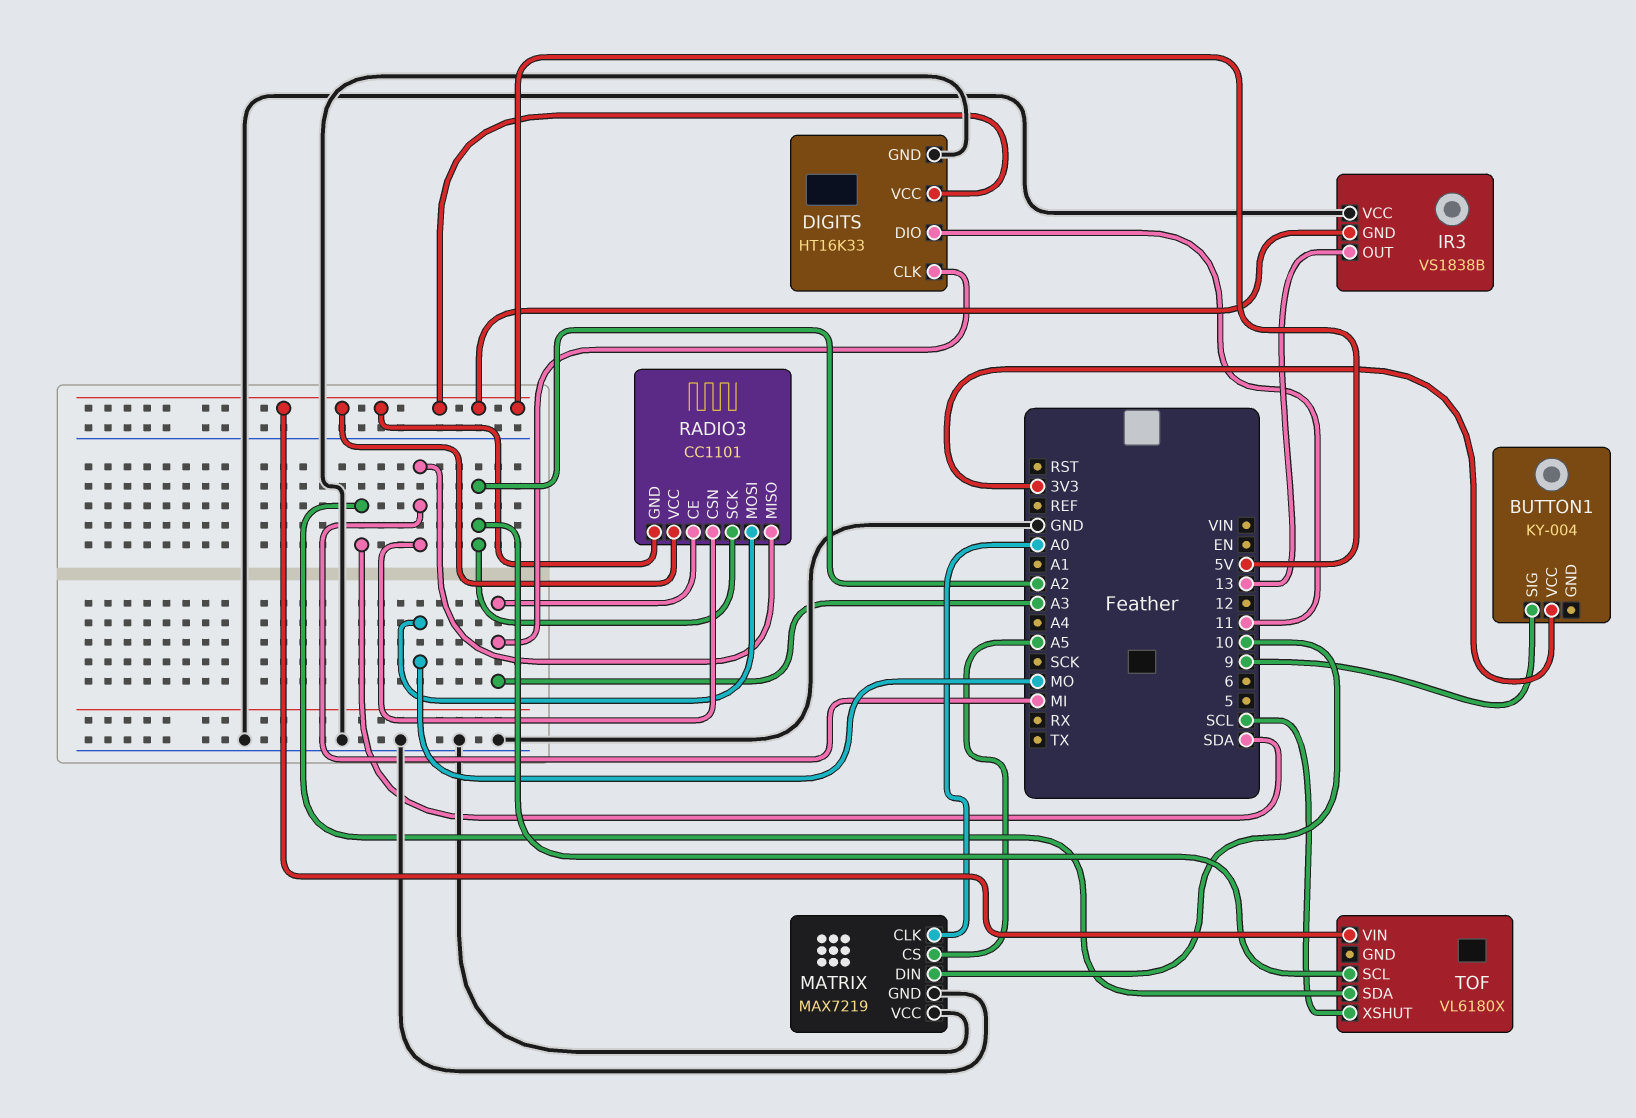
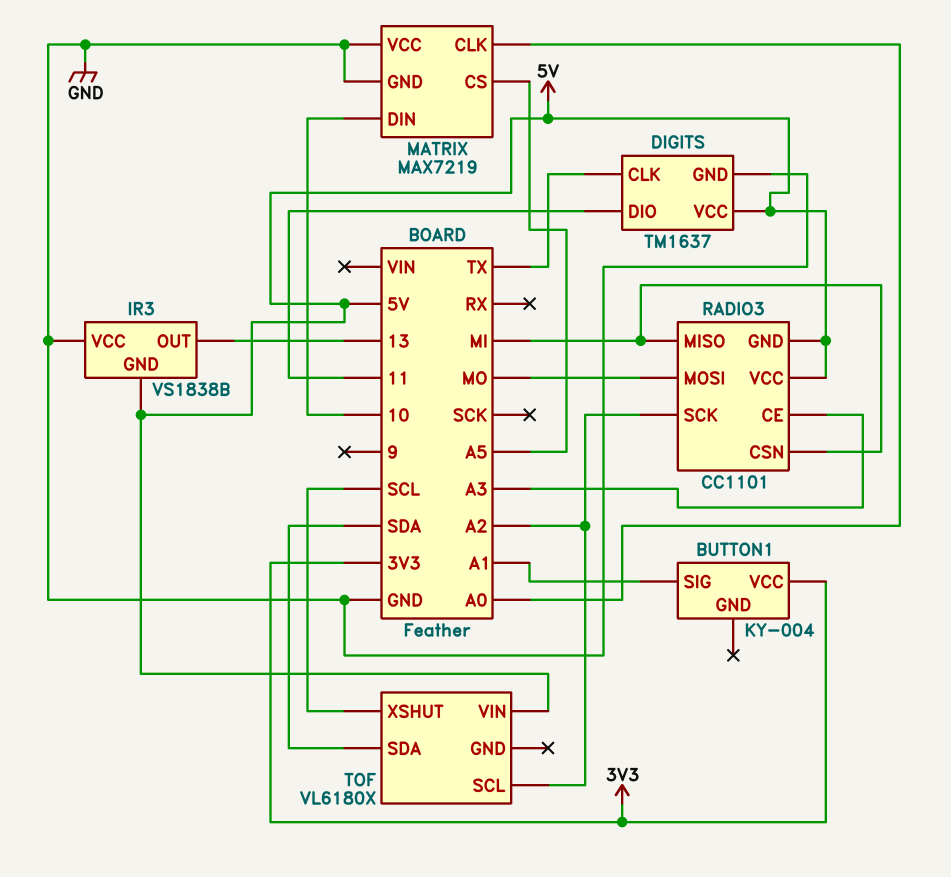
BUTTON1 pin SIG: 9 -> A1
DIGITS: HT16K33 -> TM1637
DIGITS pin CLK: A3 -> TX

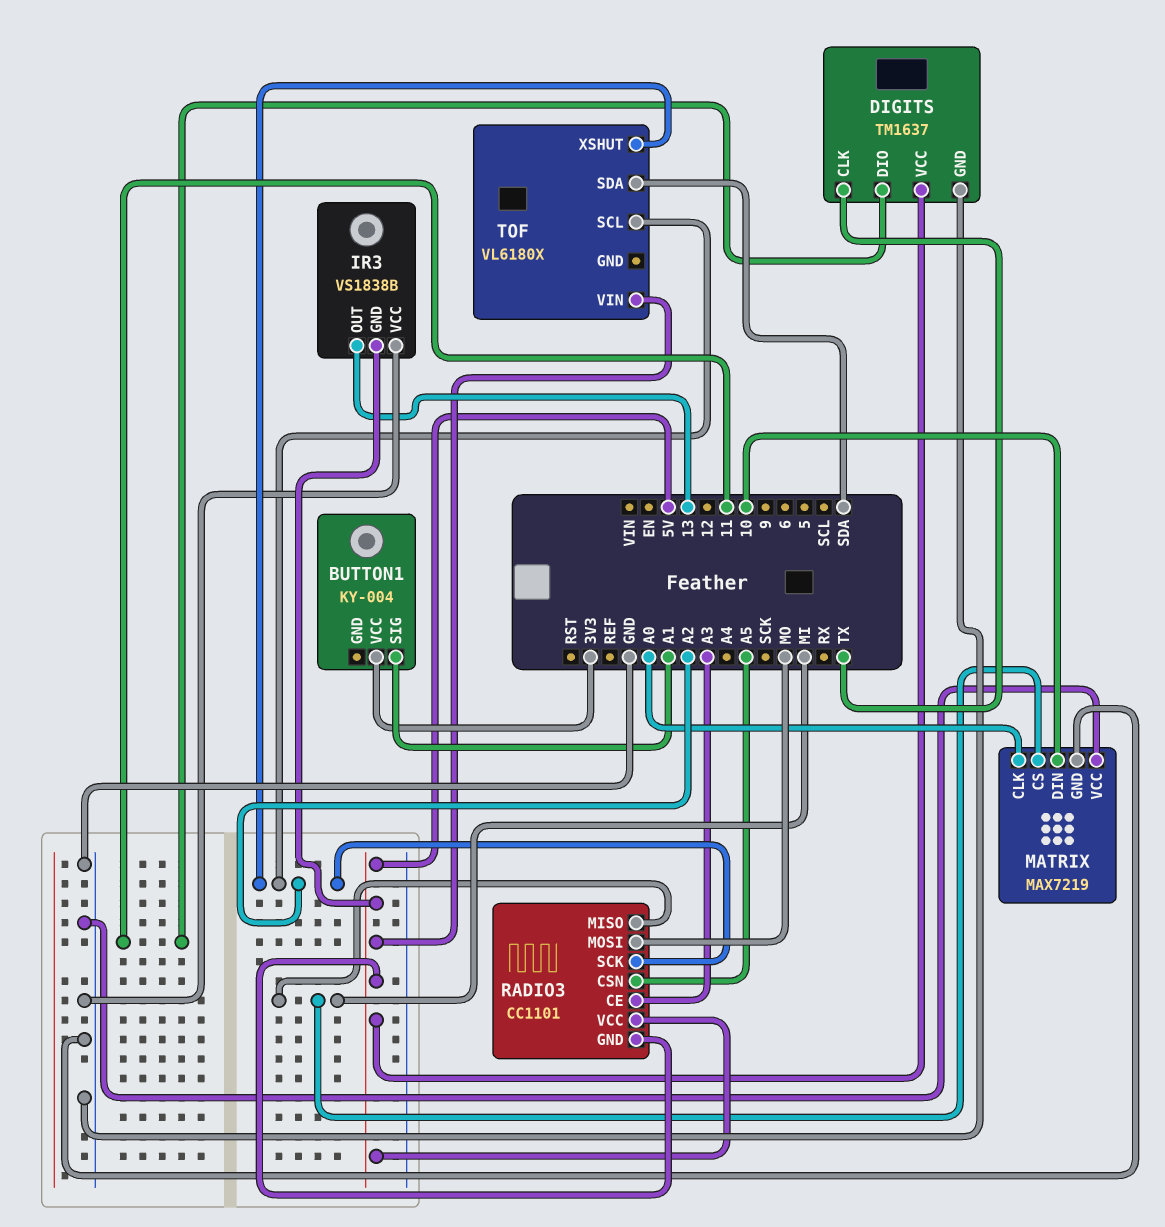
MATRIX pin CS: A5 -> MI
RADIO3 pin CSN: MI -> A5
TOF pin XSHUT: SCL -> A2

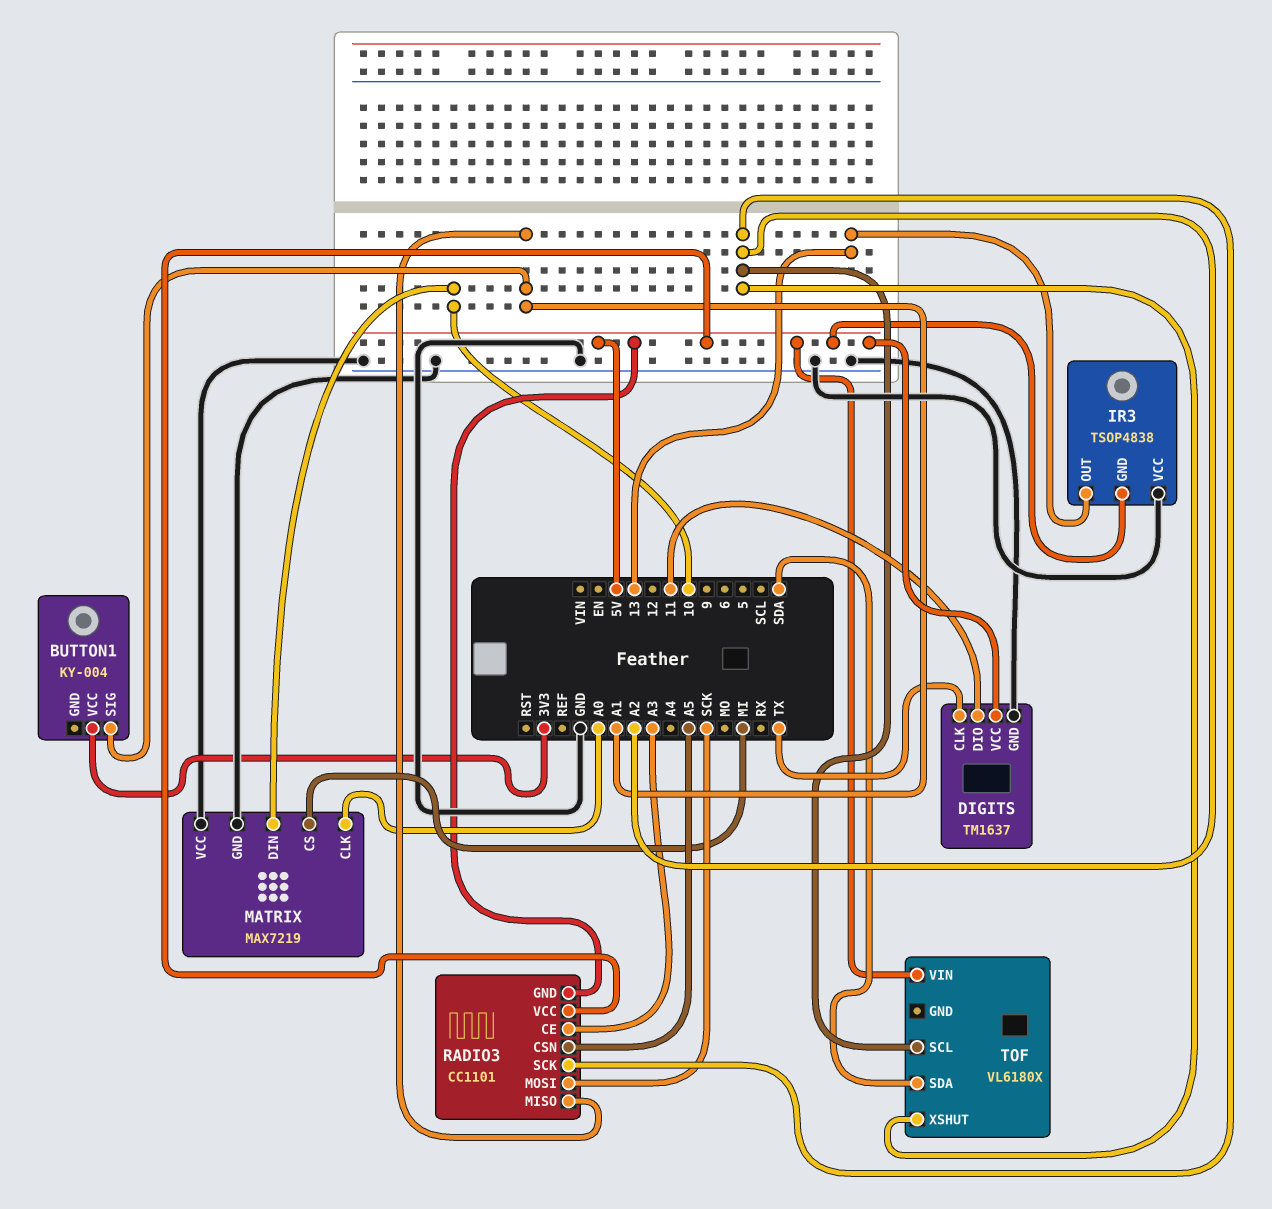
IR3: VS1838B -> TSOP4838
RADIO3 pin MISO: MI -> A1
RADIO3 pin MOSI: MO -> SCK

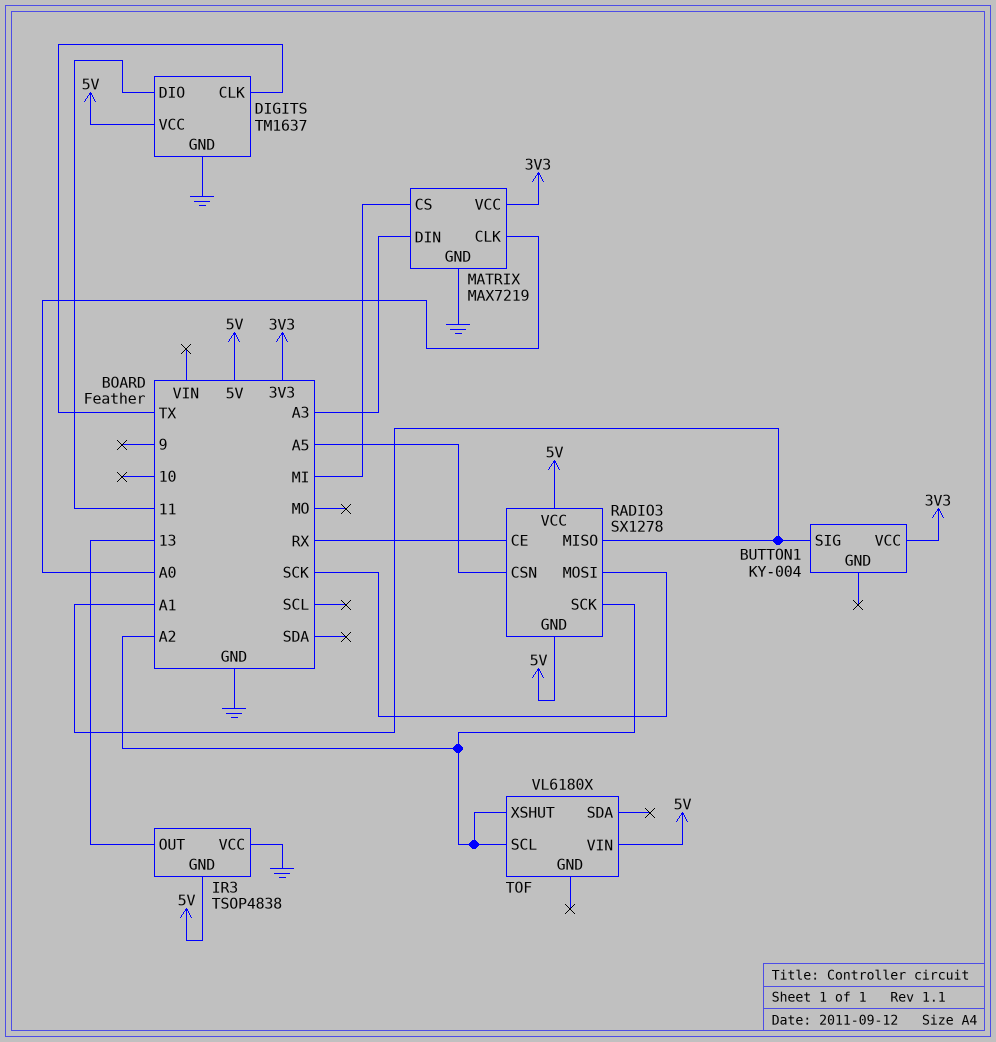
MATRIX pin DIN: 10 -> A3
MATRIX pin VCC: GND -> 3V3
RADIO3: CC1101 -> SX1278
RADIO3 pin CE: A3 -> RX
TOF pin SDA: SDA -> none

